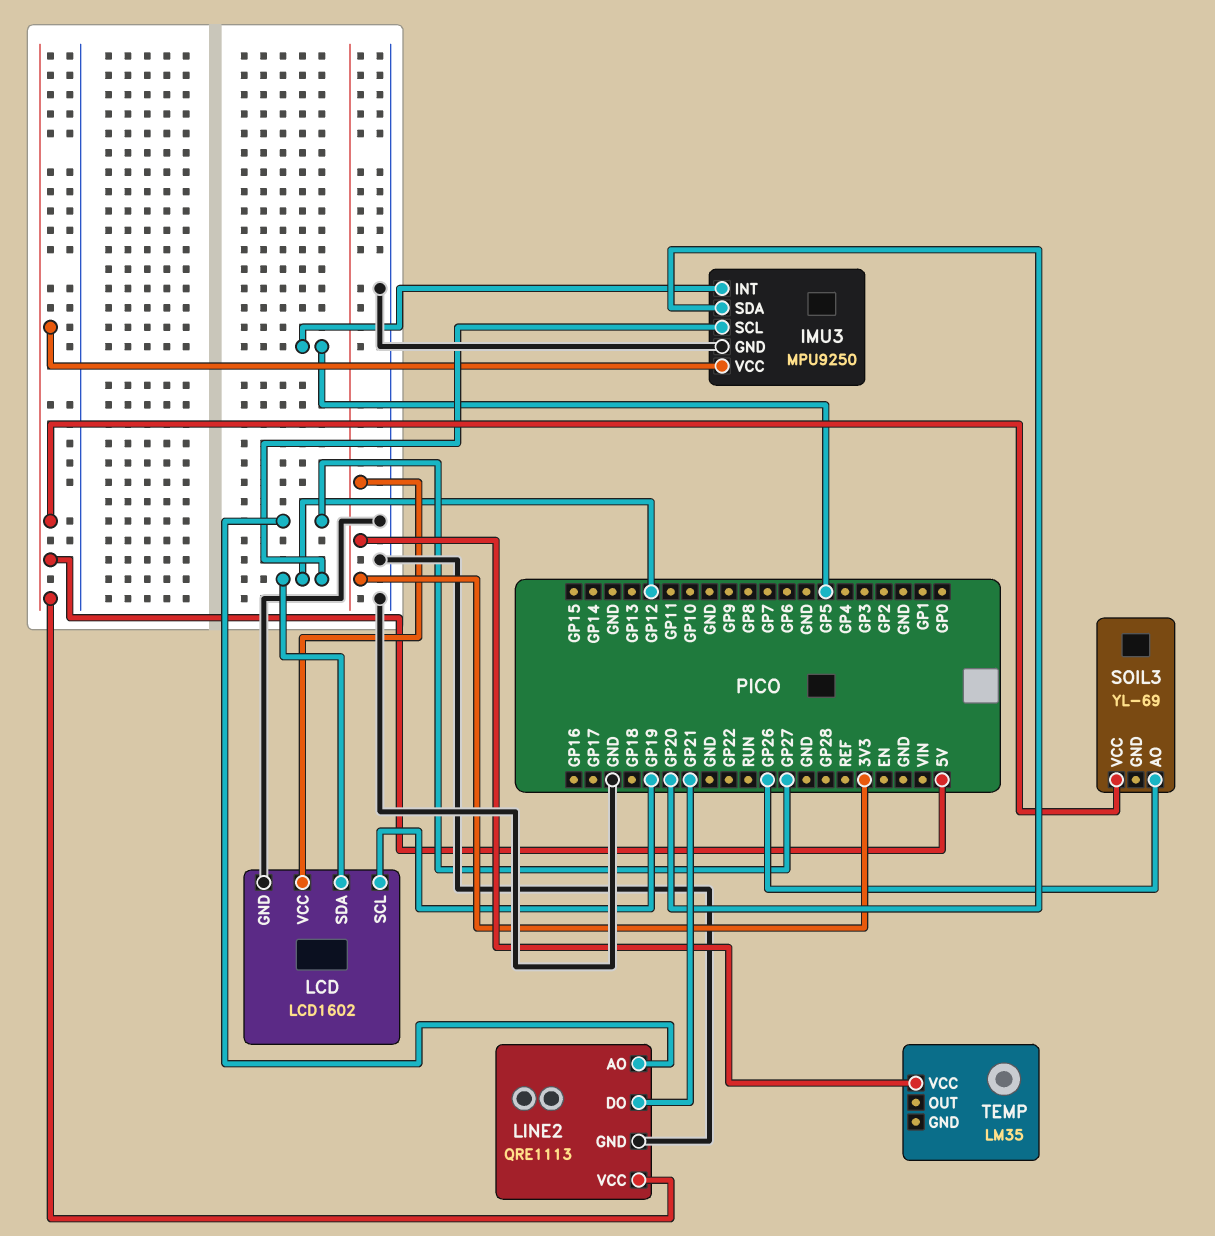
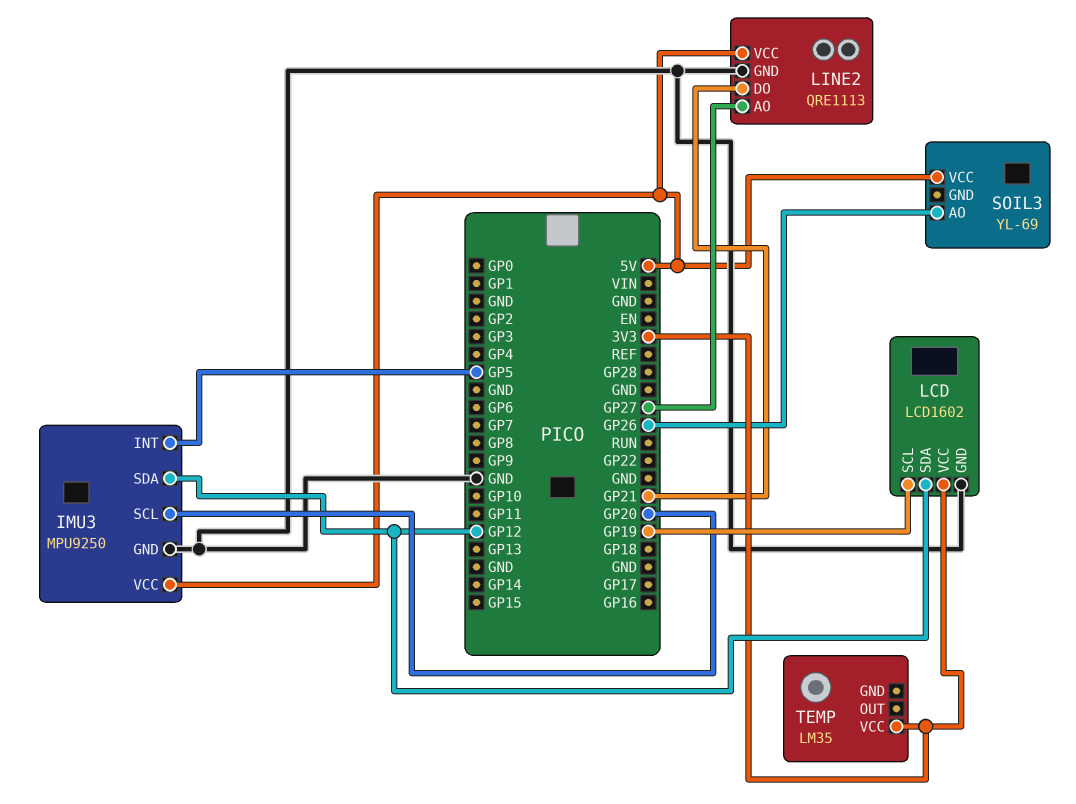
IMU3 pin SCL: GP12 -> GP20
IMU3 pin SDA: GP20 -> GP12

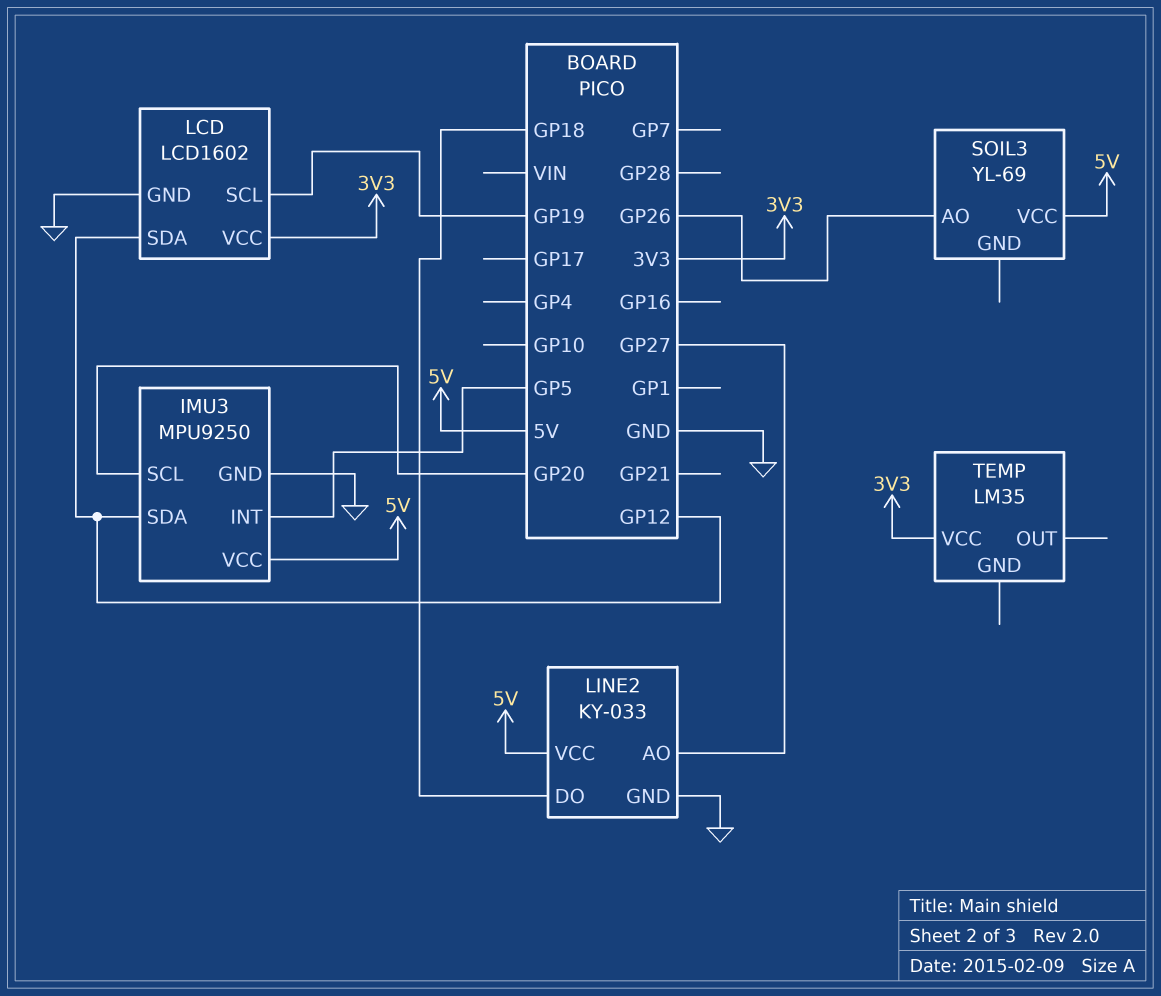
LINE2: QRE1113 -> KY-033
LINE2 pin DO: GP21 -> GP18

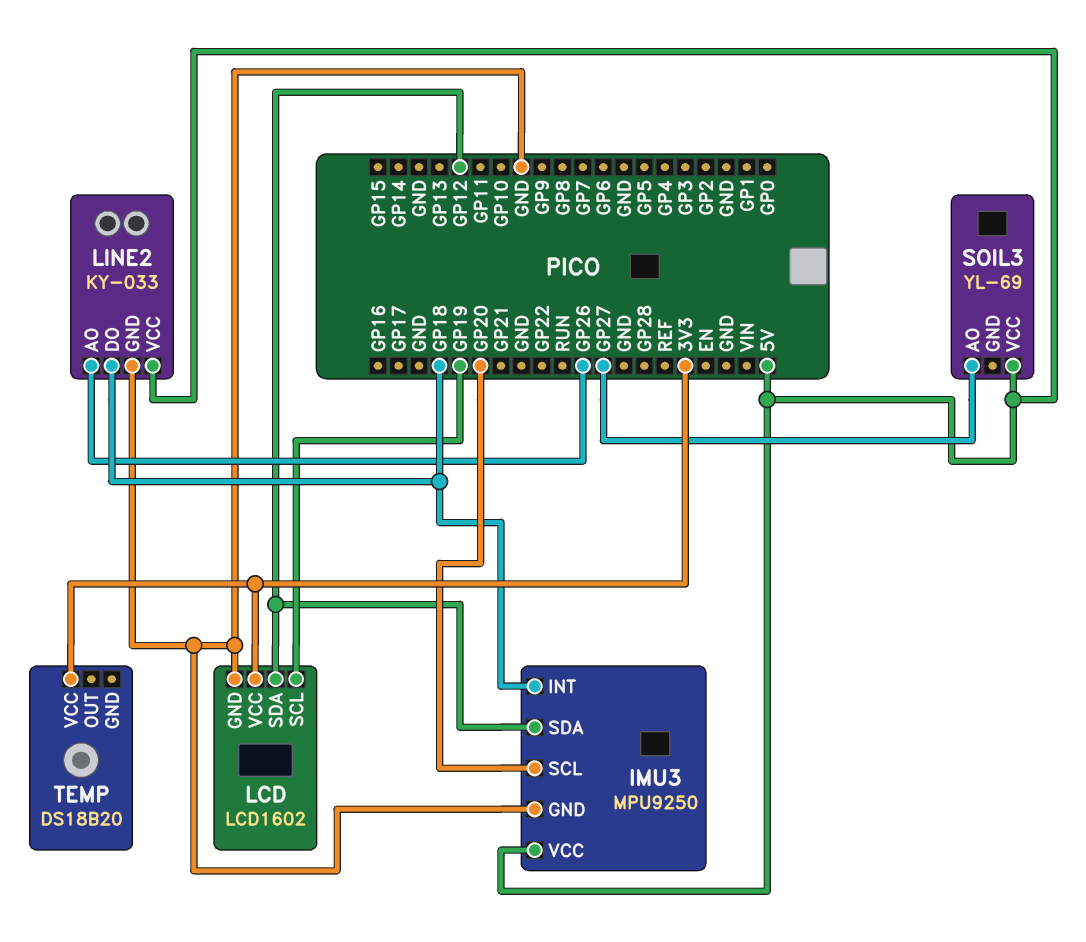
IMU3 pin INT: GP5 -> GP18
LINE2 pin AO: GP27 -> GP26
SOIL3 pin AO: GP26 -> GP27
TEMP: LM35 -> DS18B20

